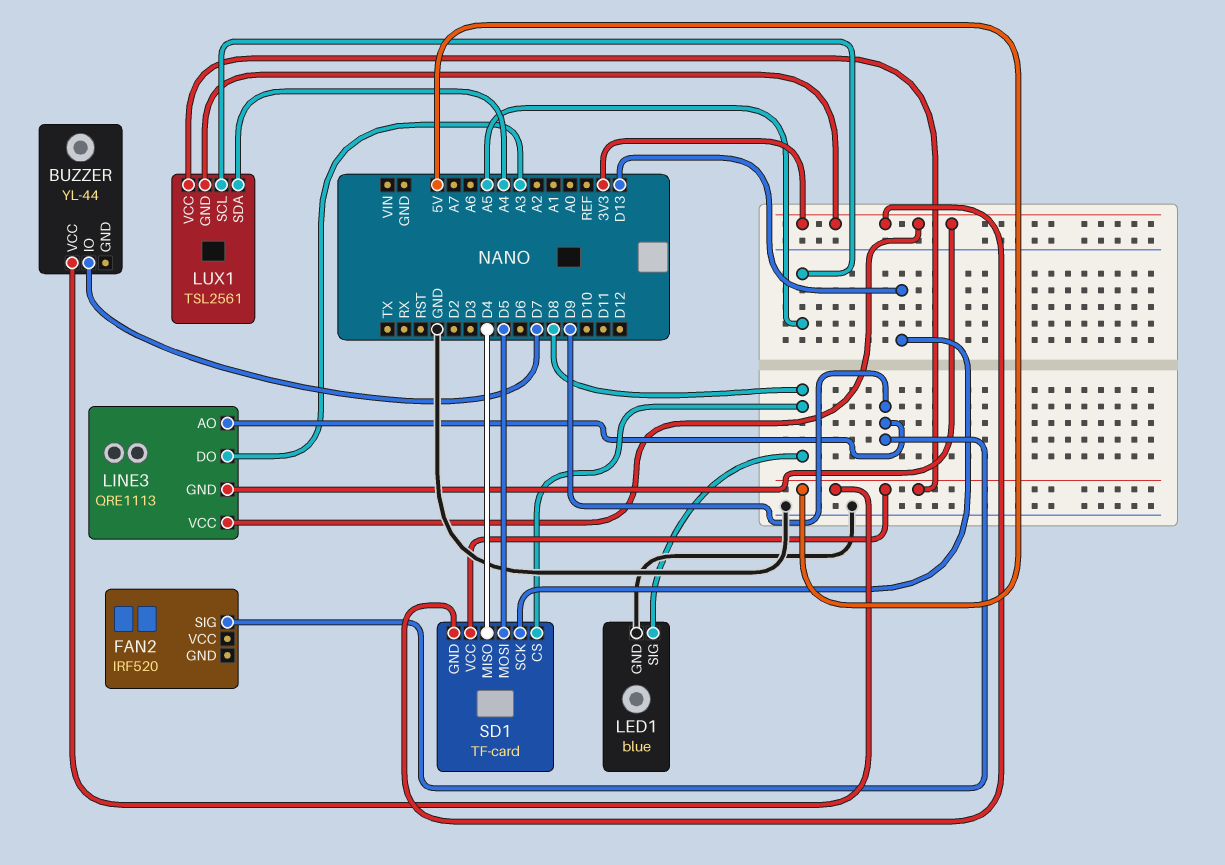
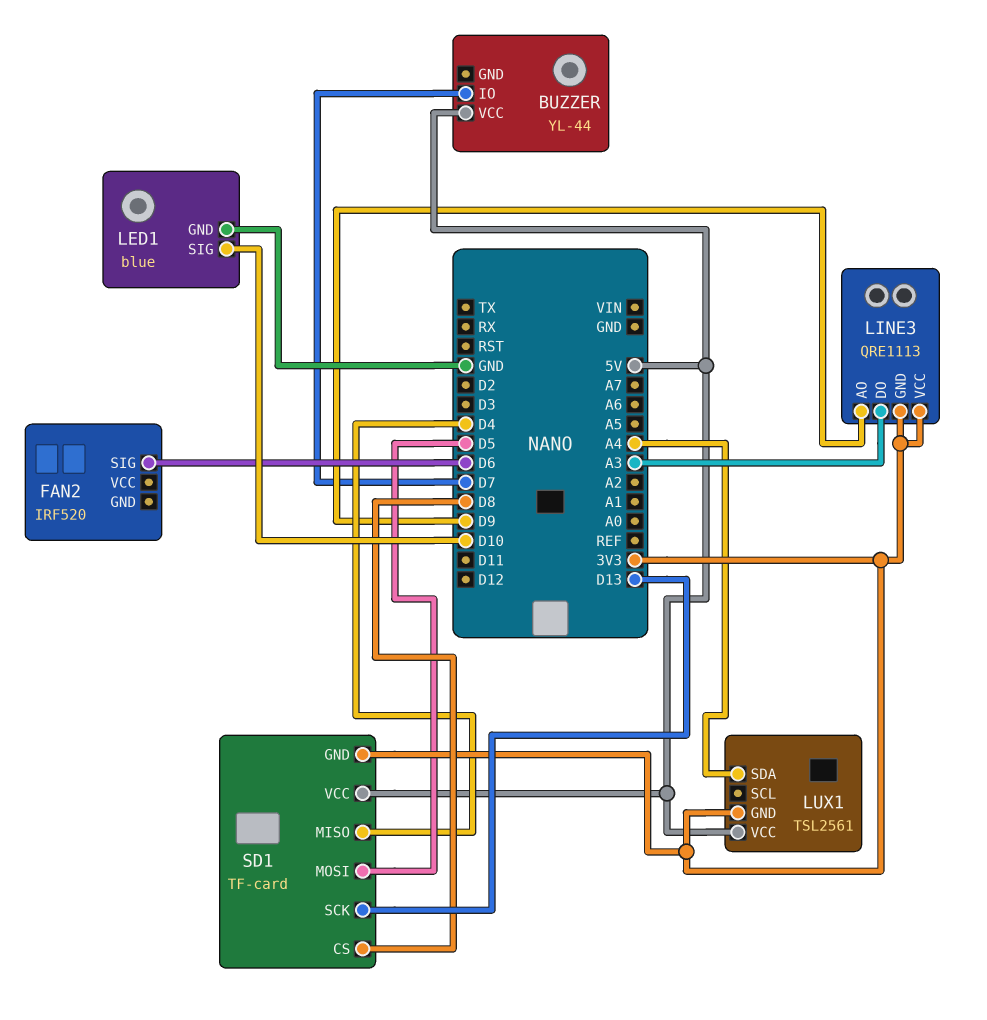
FAN2 pin SIG: D9 -> D6
LED1 pin SIG: D8 -> D10
LUX1 pin SCL: A5 -> none

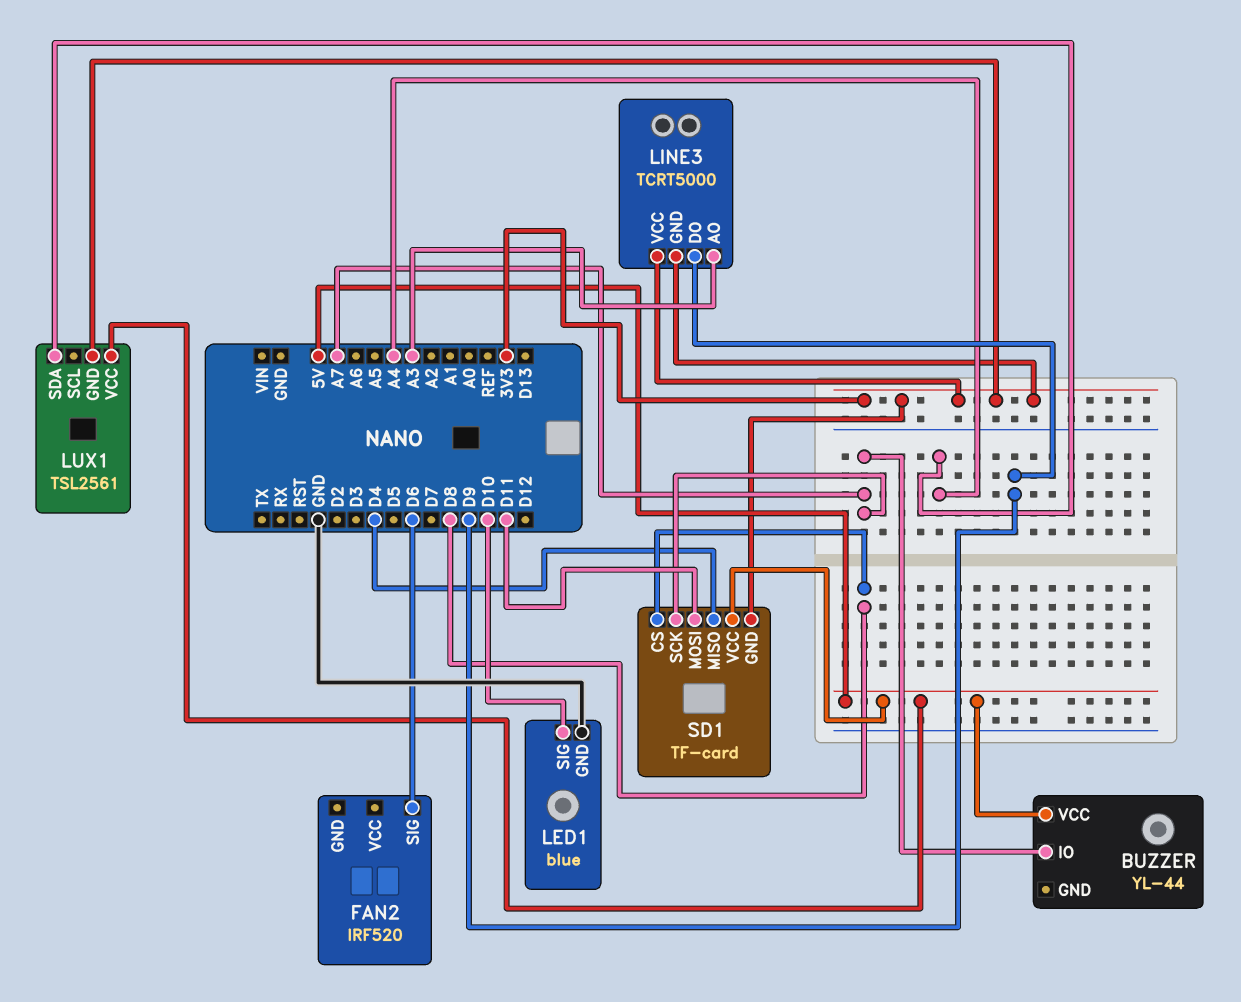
BUZZER pin IO: D7 -> A7
LINE3: QRE1113 -> TCRT5000
LINE3 pin AO: D9 -> A3
LINE3 pin DO: A3 -> D9
SD1 pin MOSI: D5 -> D11
SD1 pin SCK: D13 -> A7

